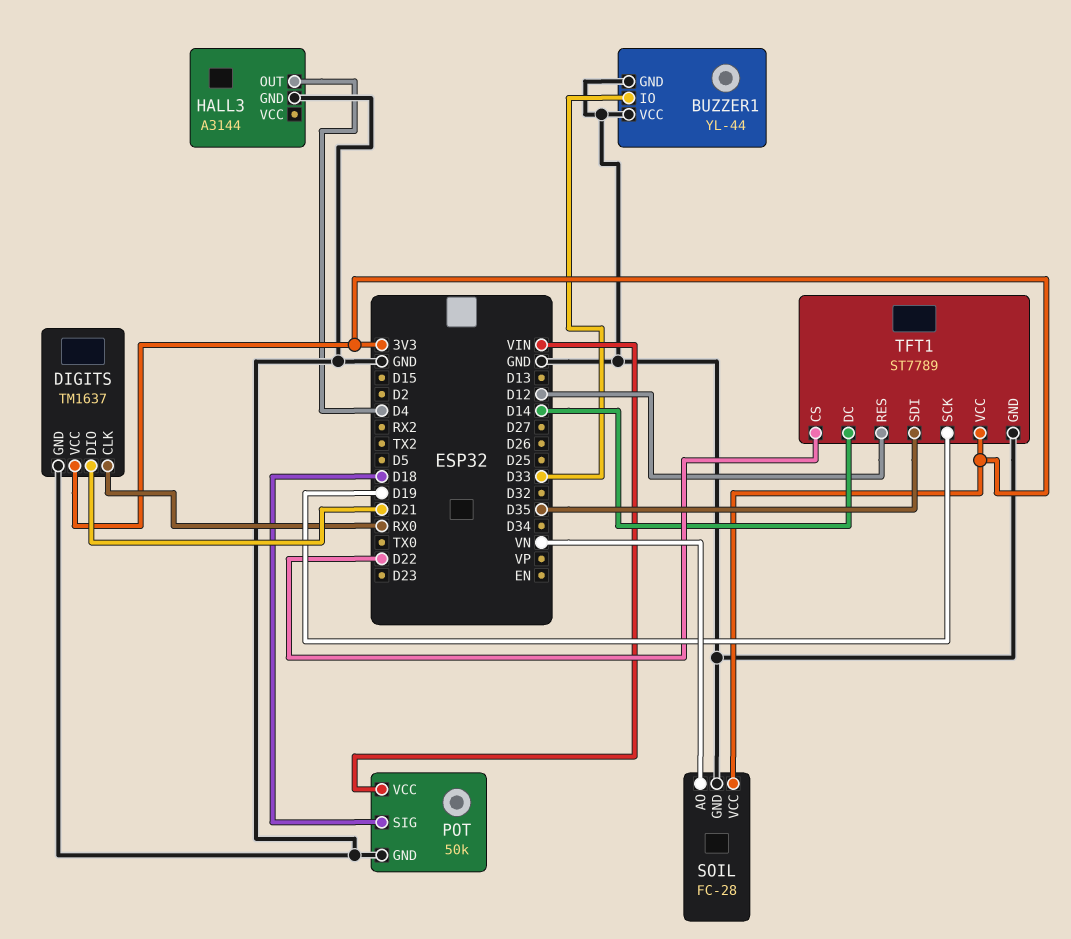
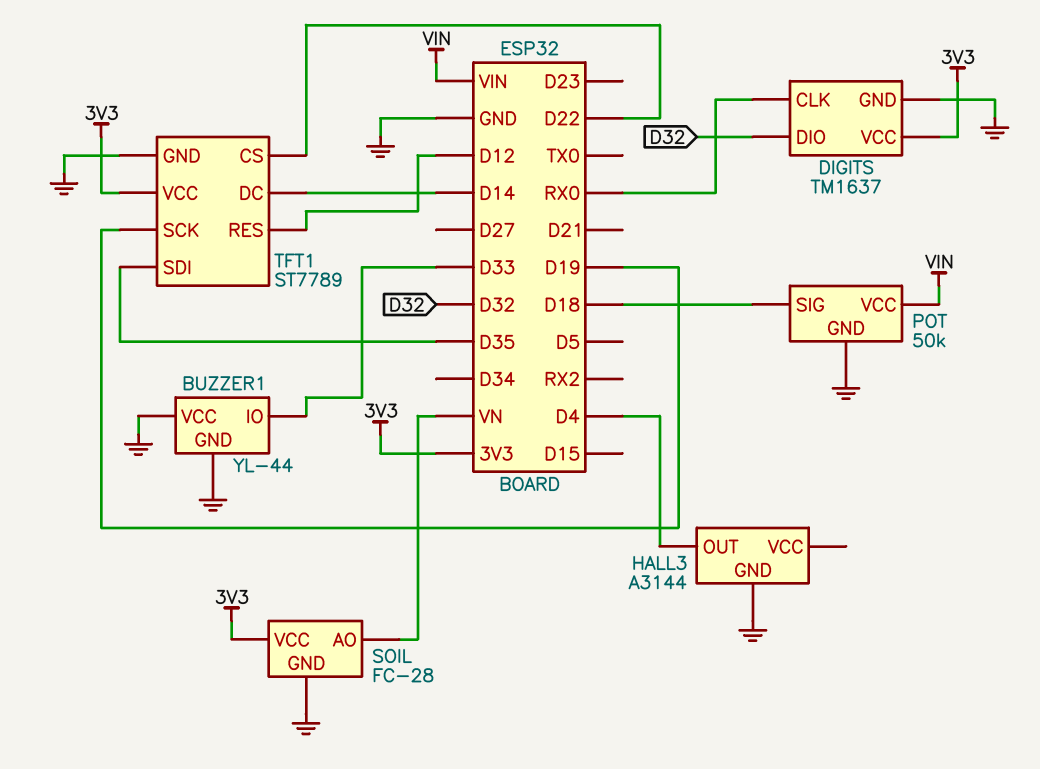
DIGITS pin DIO: D21 -> D32

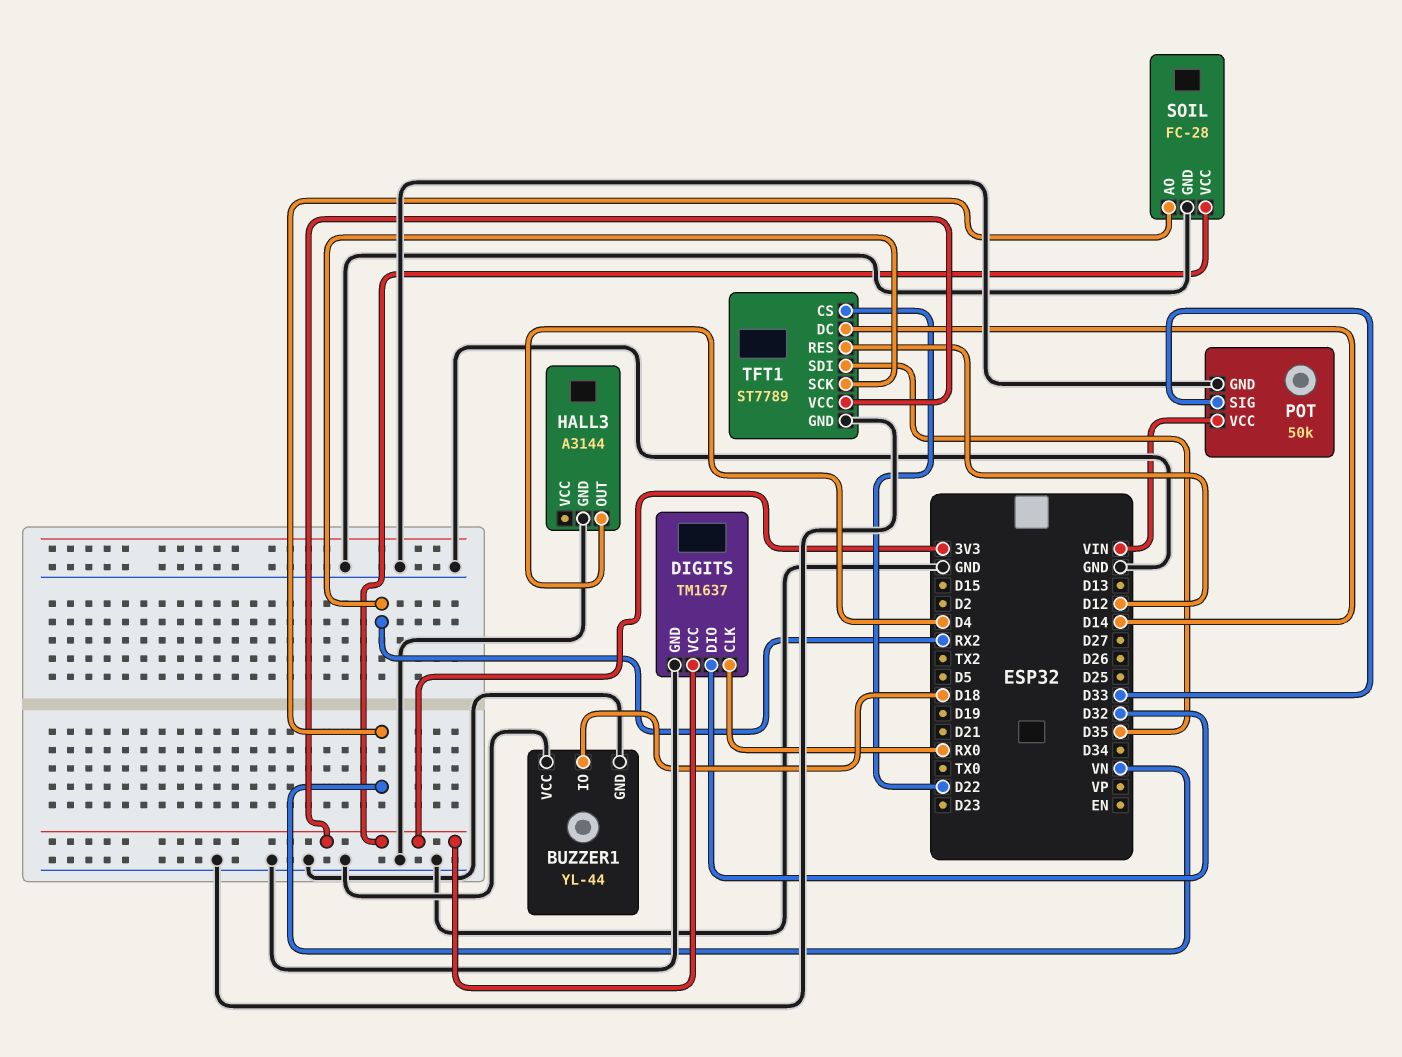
BUZZER1 pin IO: D33 -> D18
POT pin SIG: D18 -> D33
TFT1 pin SCK: D19 -> RX2

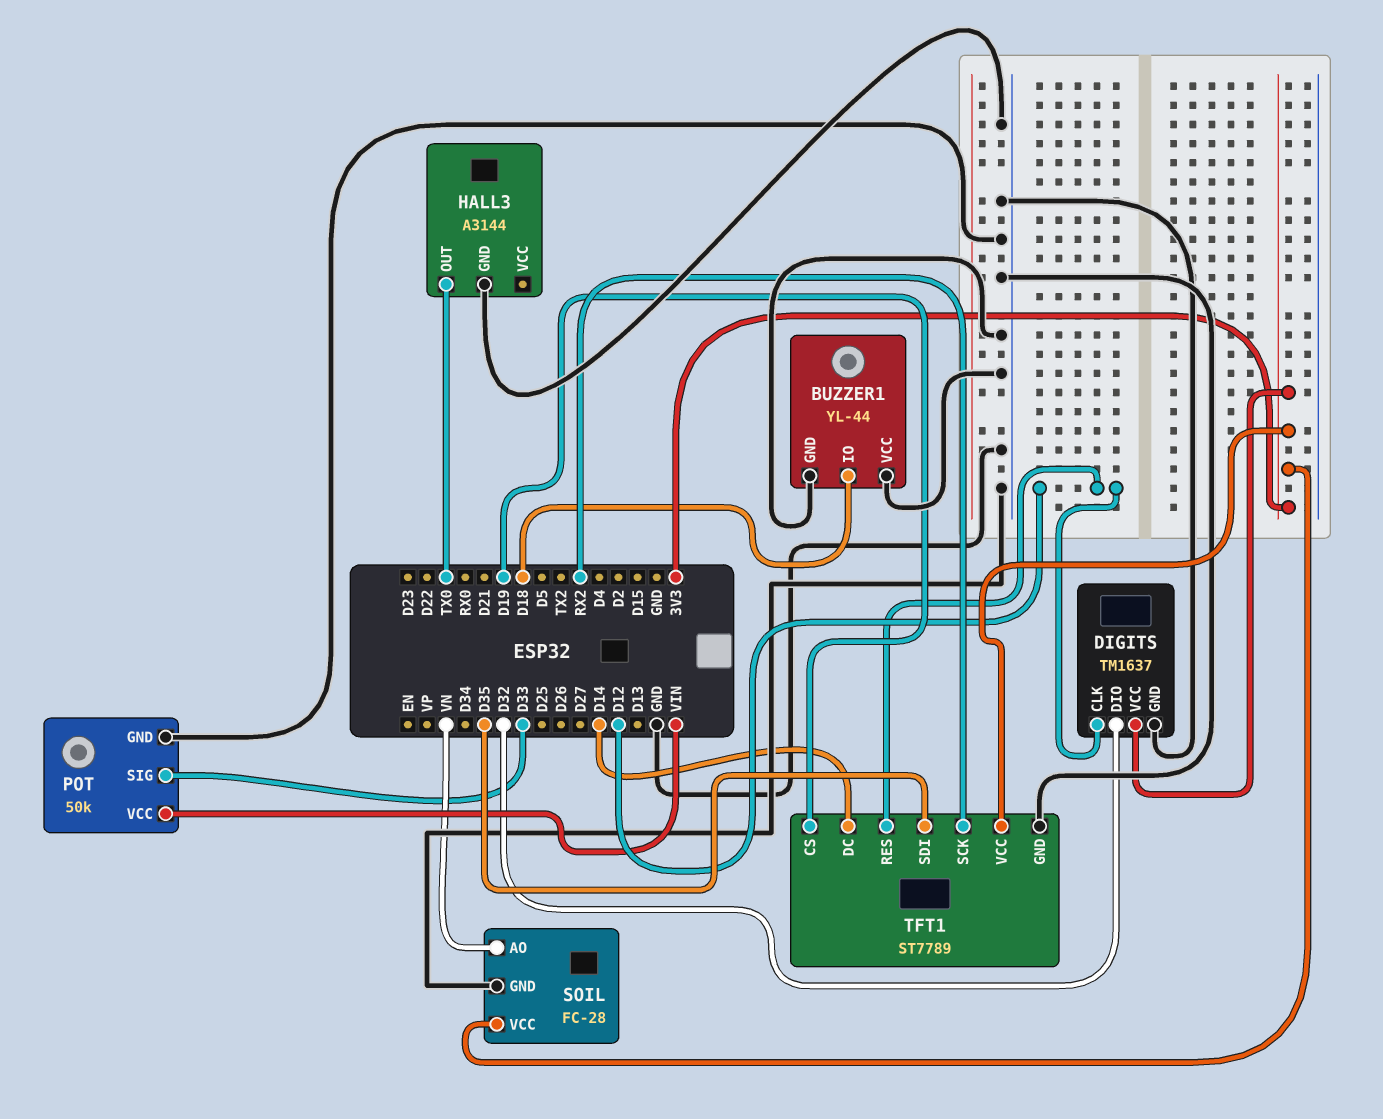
DIGITS pin CLK: RX0 -> D12
HALL3 pin OUT: D4 -> TX0
TFT1 pin CS: D22 -> D19

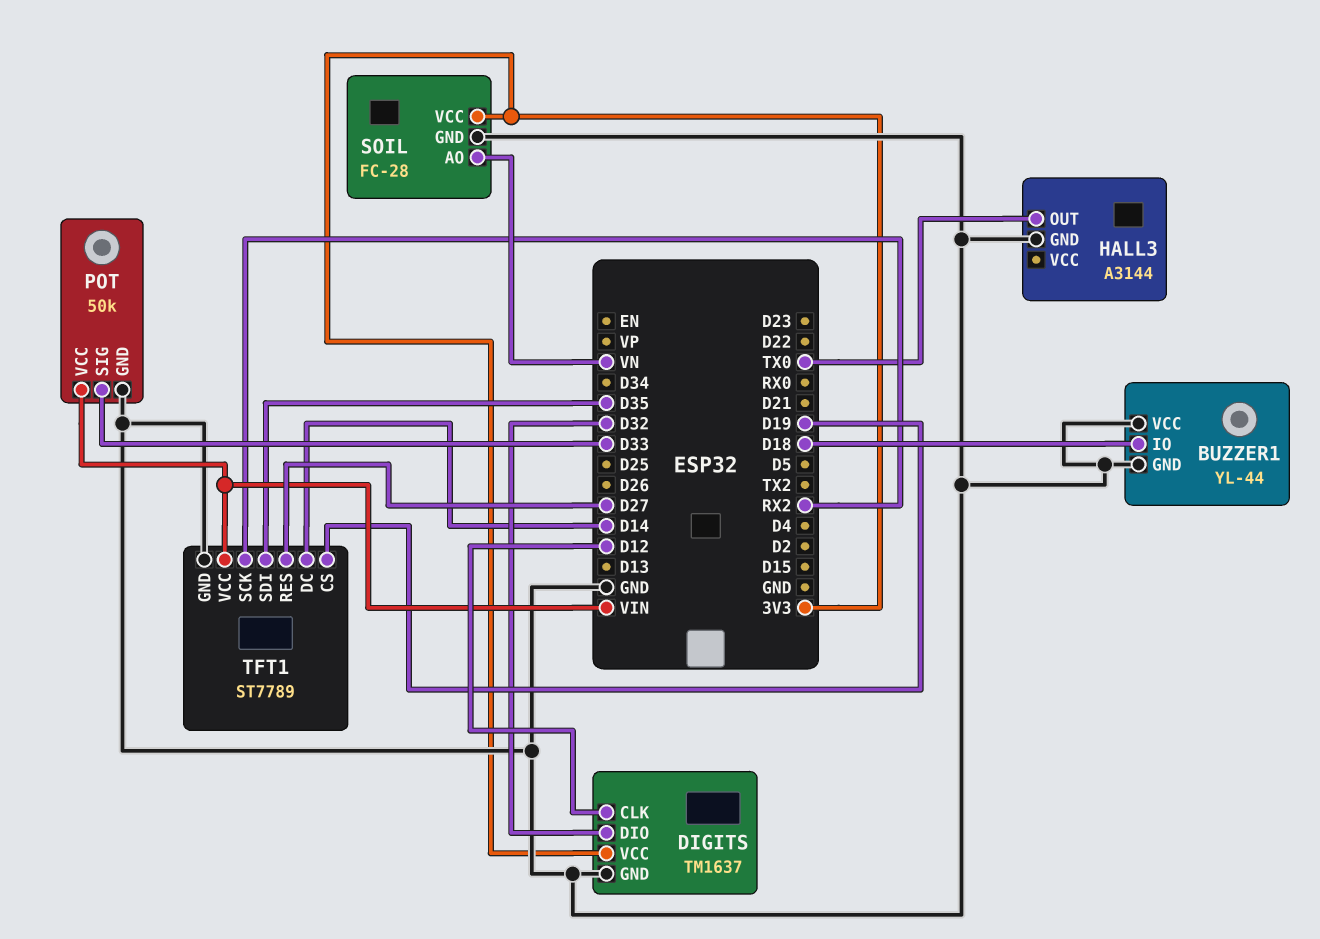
TFT1 pin RES: D12 -> D27
TFT1 pin VCC: 3V3 -> VIN

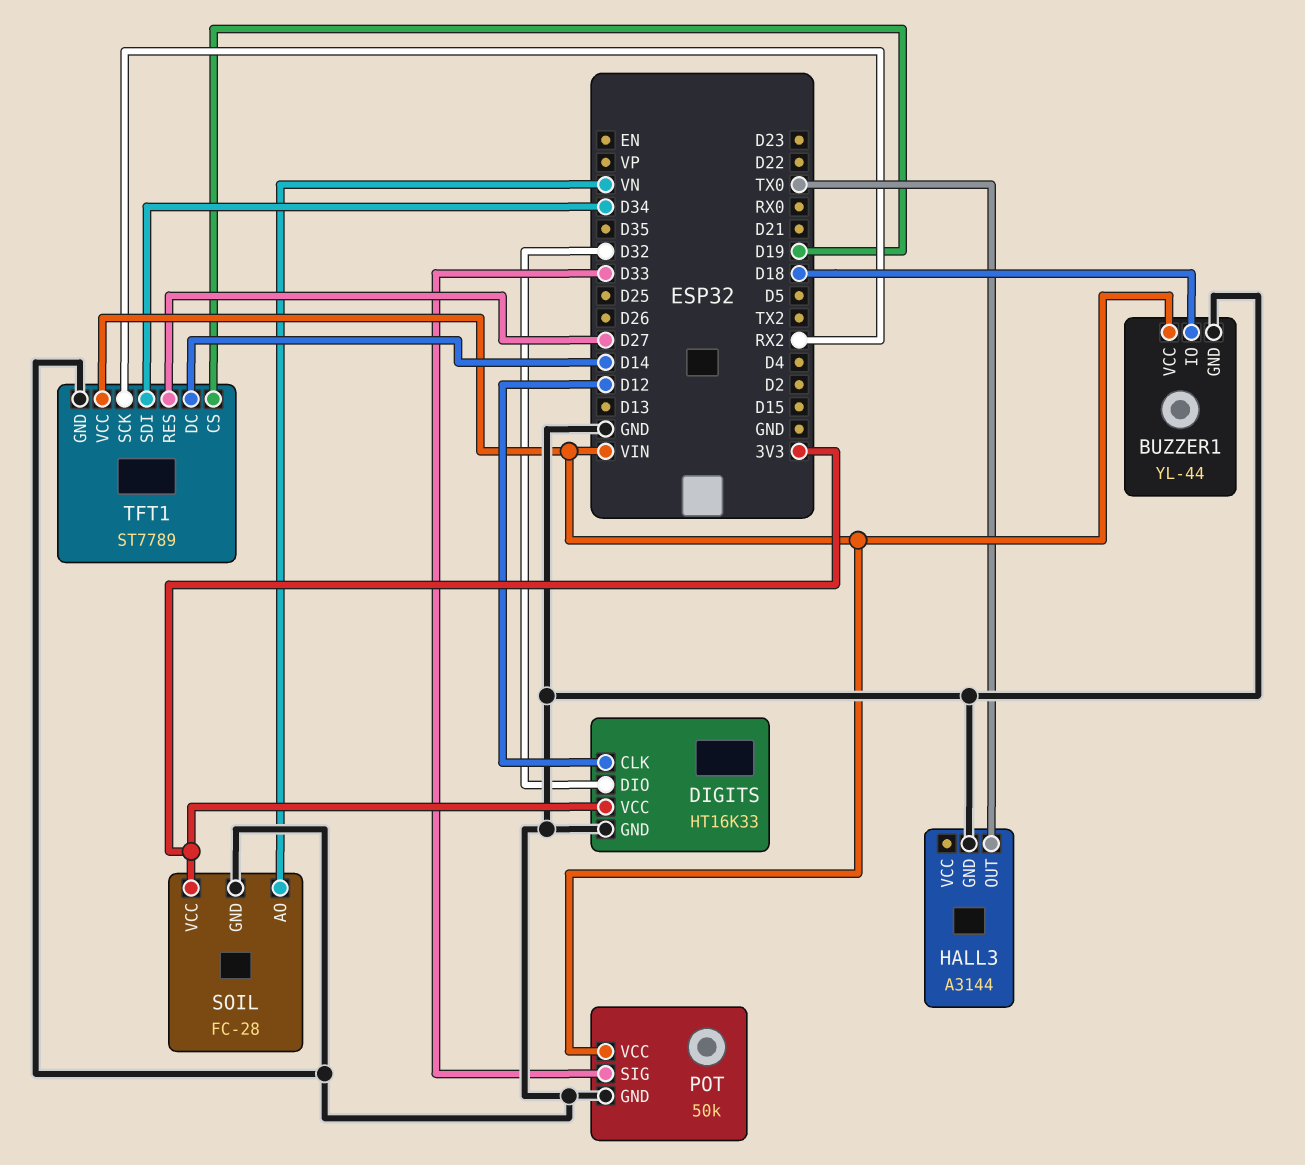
BUZZER1 pin VCC: GND -> VIN
DIGITS: TM1637 -> HT16K33
TFT1 pin SDI: D35 -> D34

